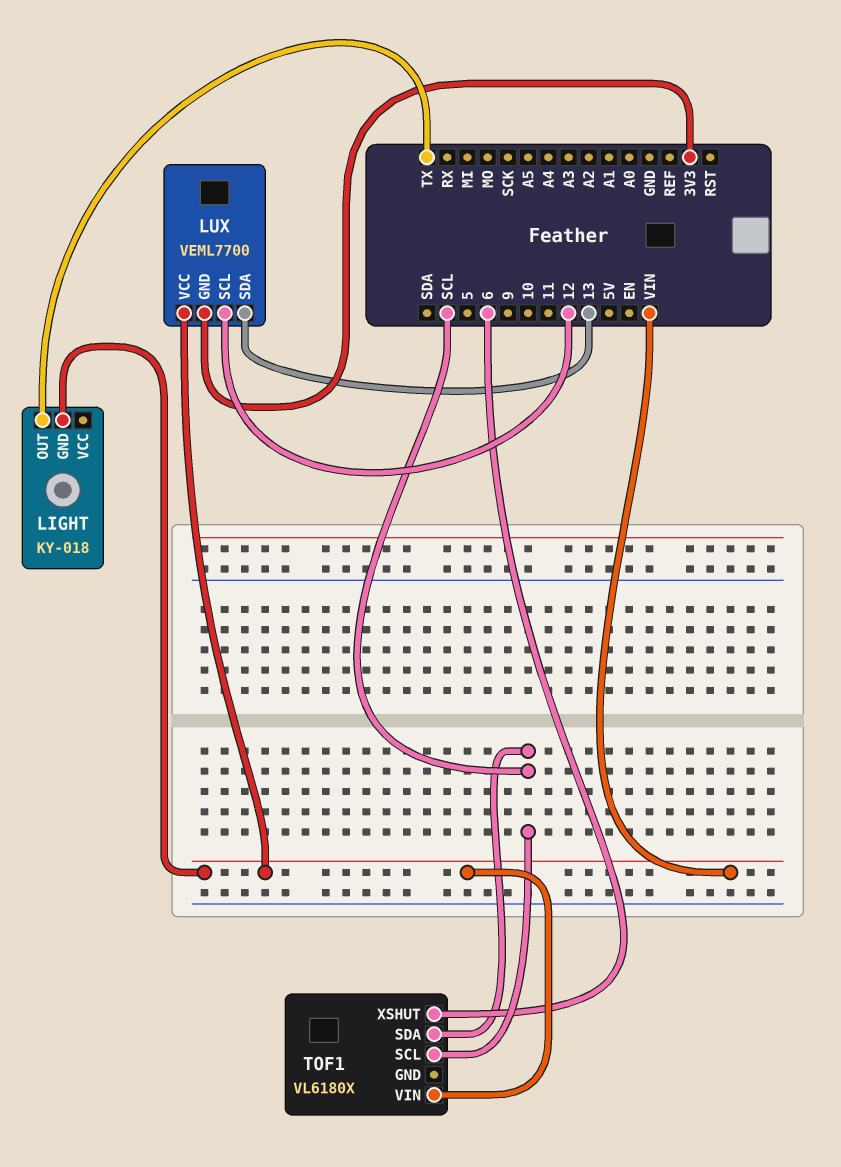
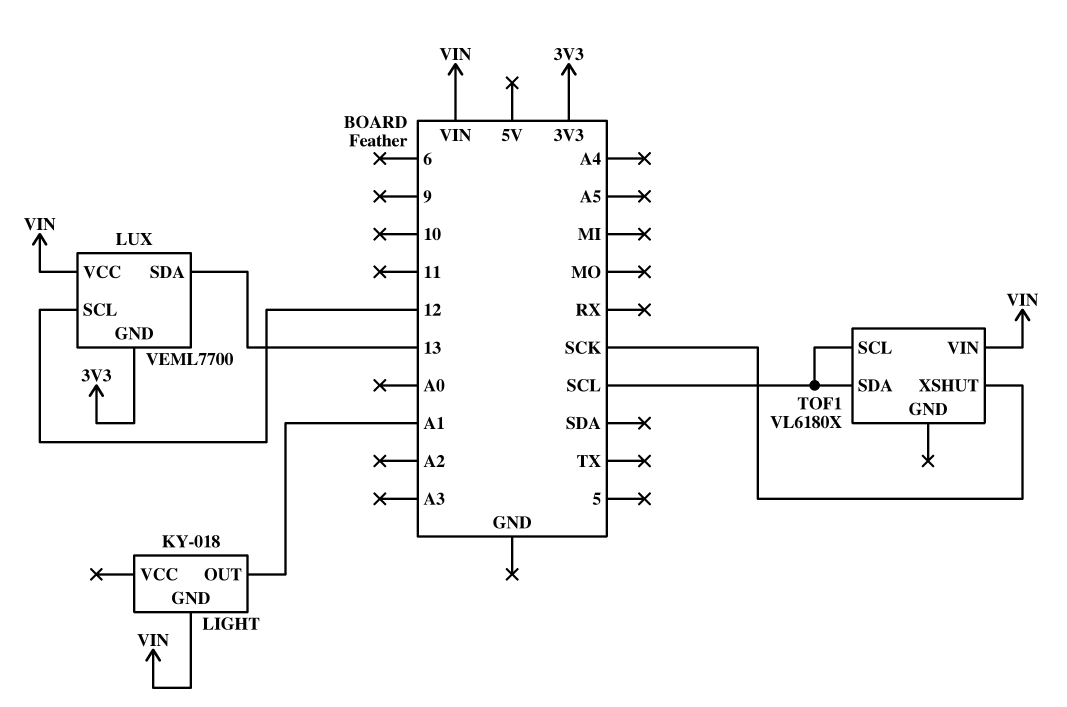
LIGHT pin OUT: TX -> A1
TOF1 pin XSHUT: 6 -> SCK

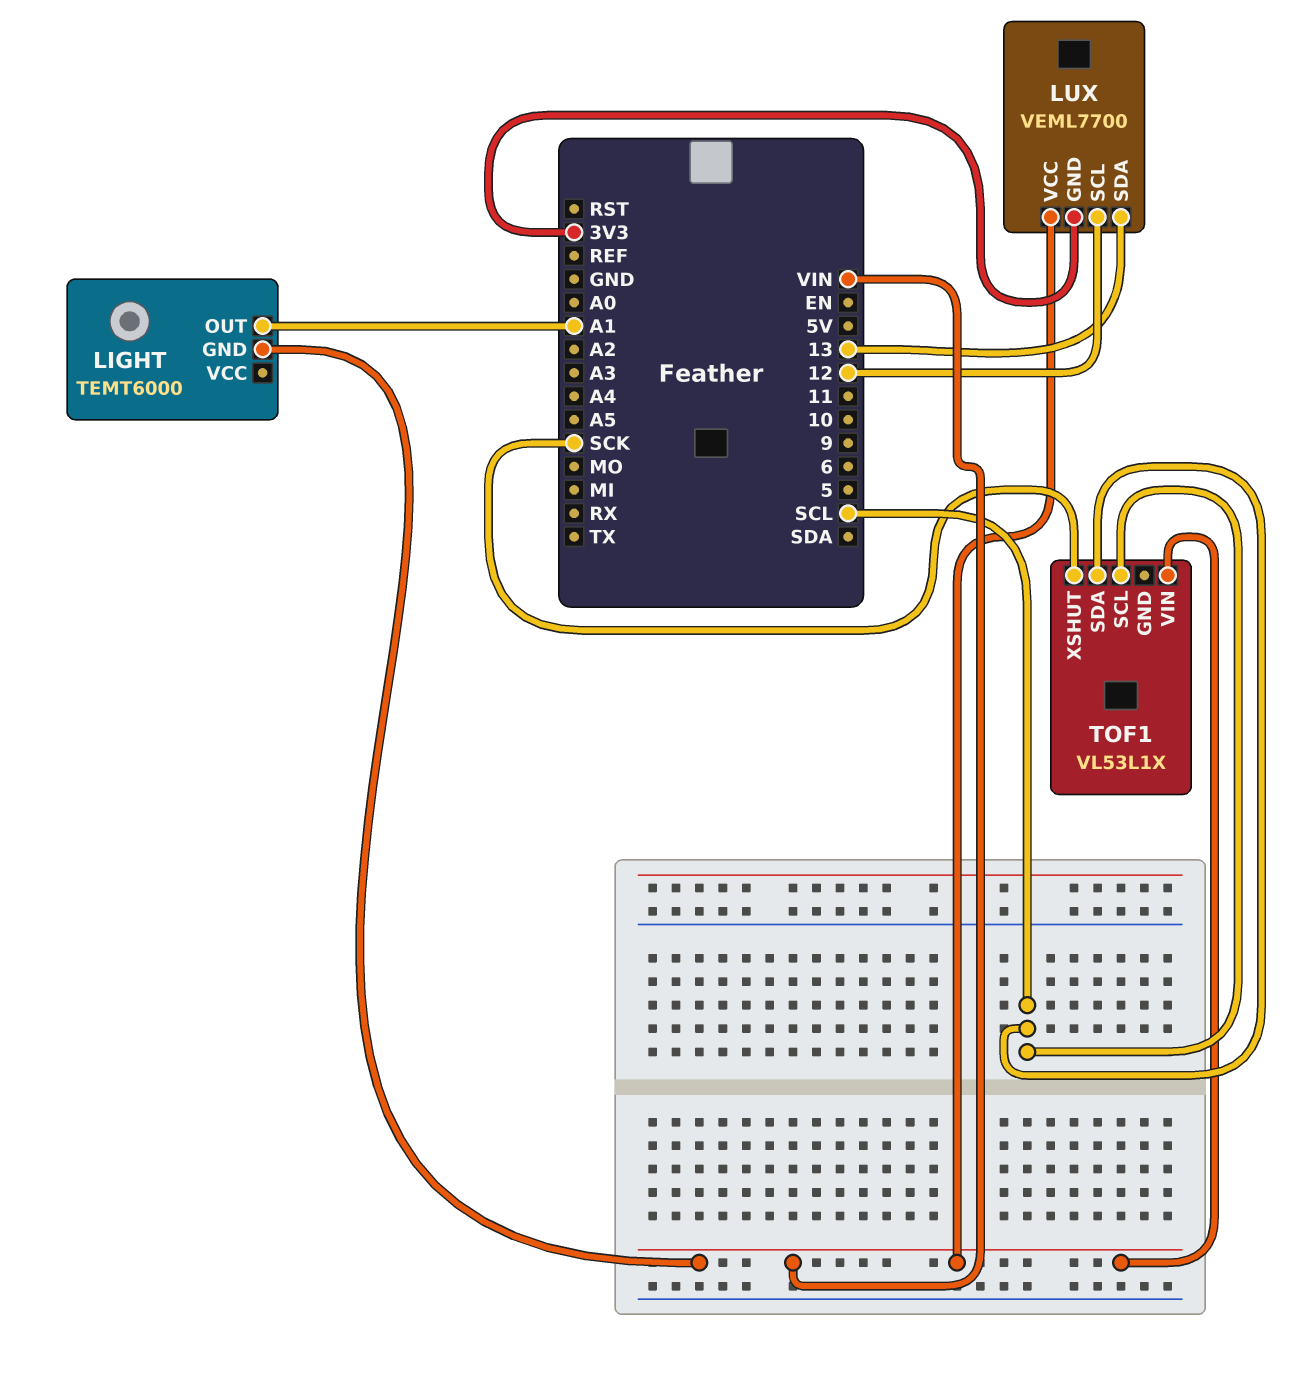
LIGHT: KY-018 -> TEMT6000
TOF1: VL6180X -> VL53L1X

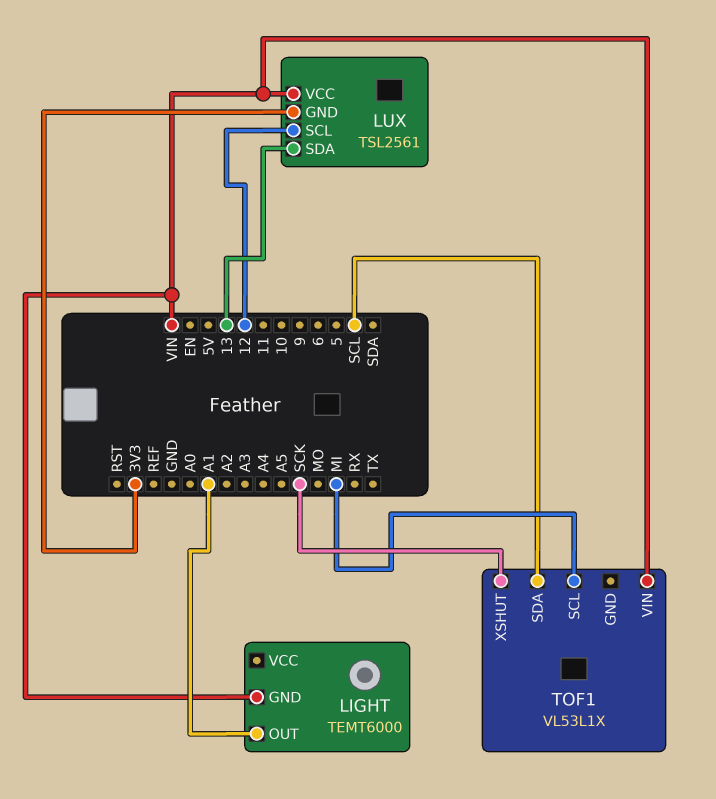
LUX: VEML7700 -> TSL2561
TOF1 pin SCL: SCL -> MI

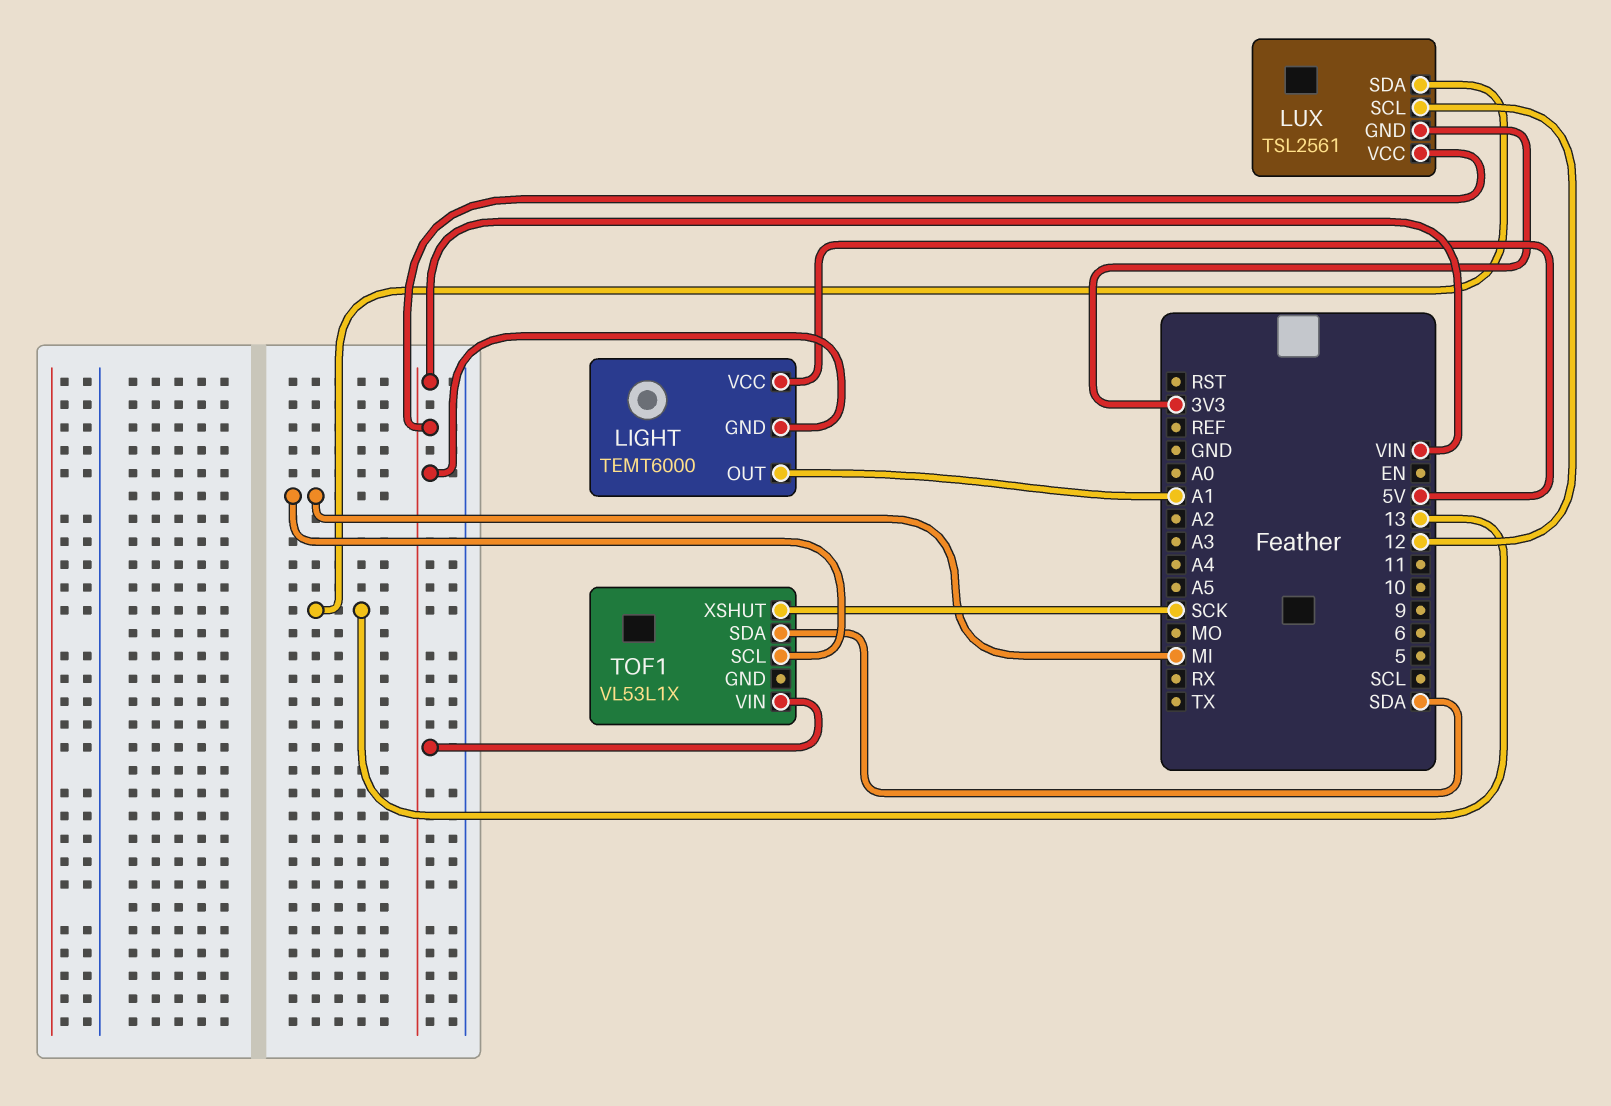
LIGHT pin VCC: none -> 5V
TOF1 pin SDA: SCL -> SDA

